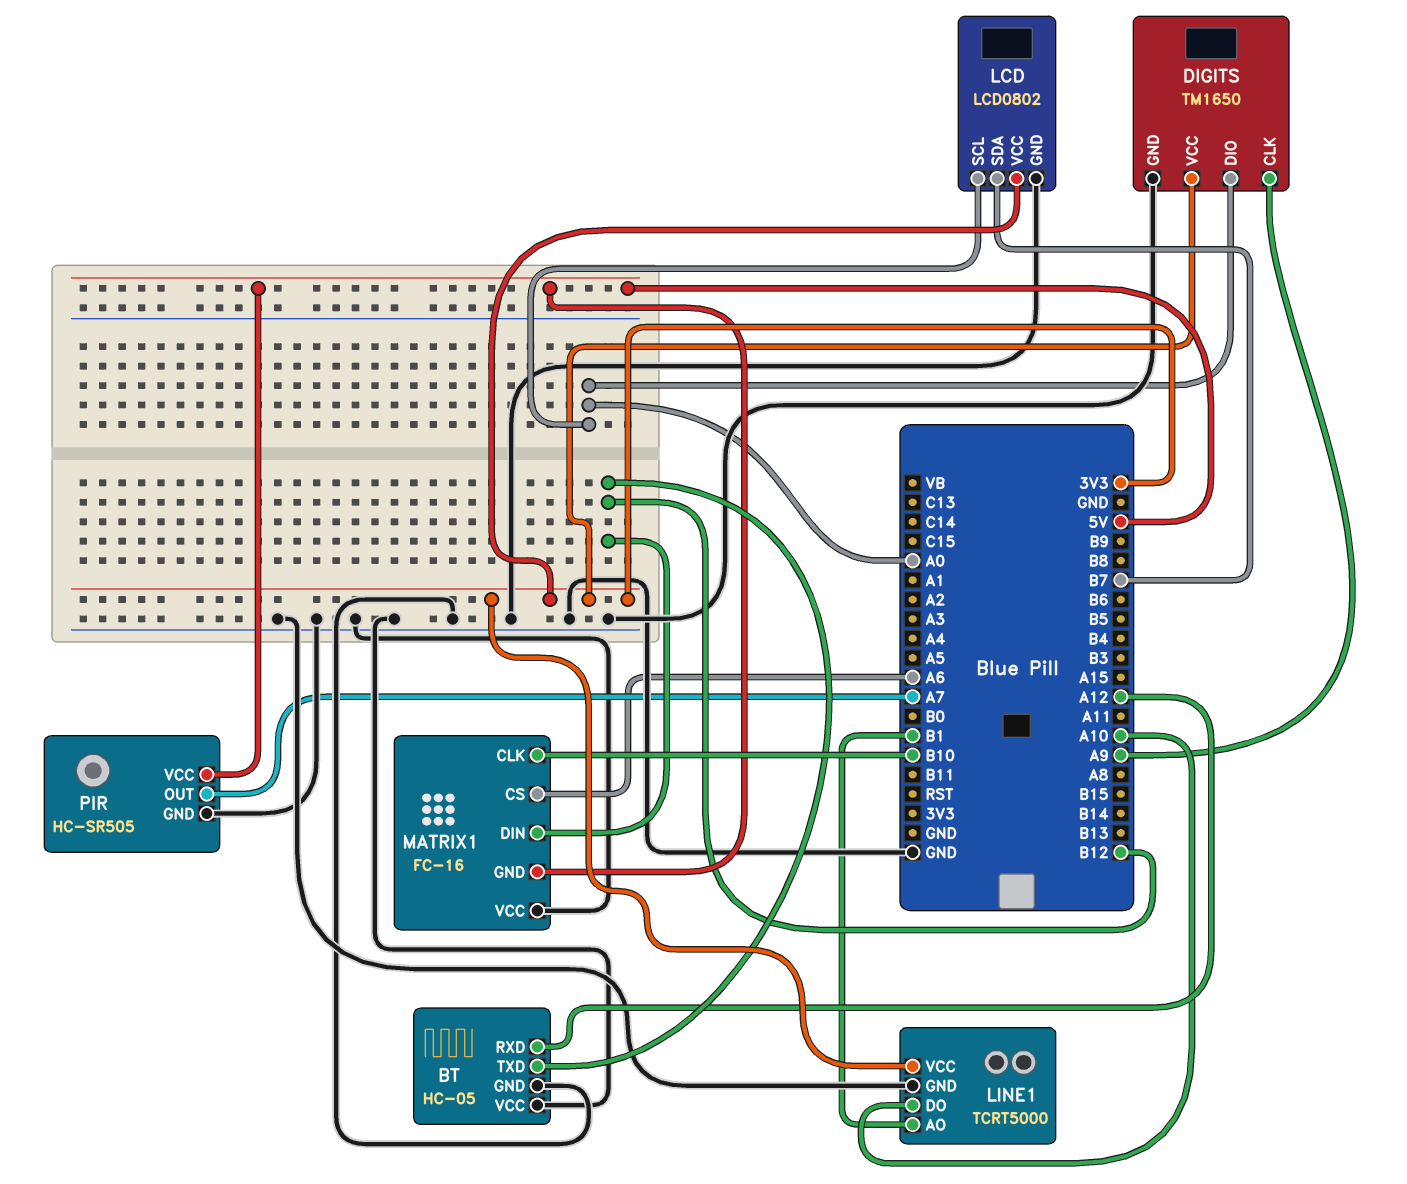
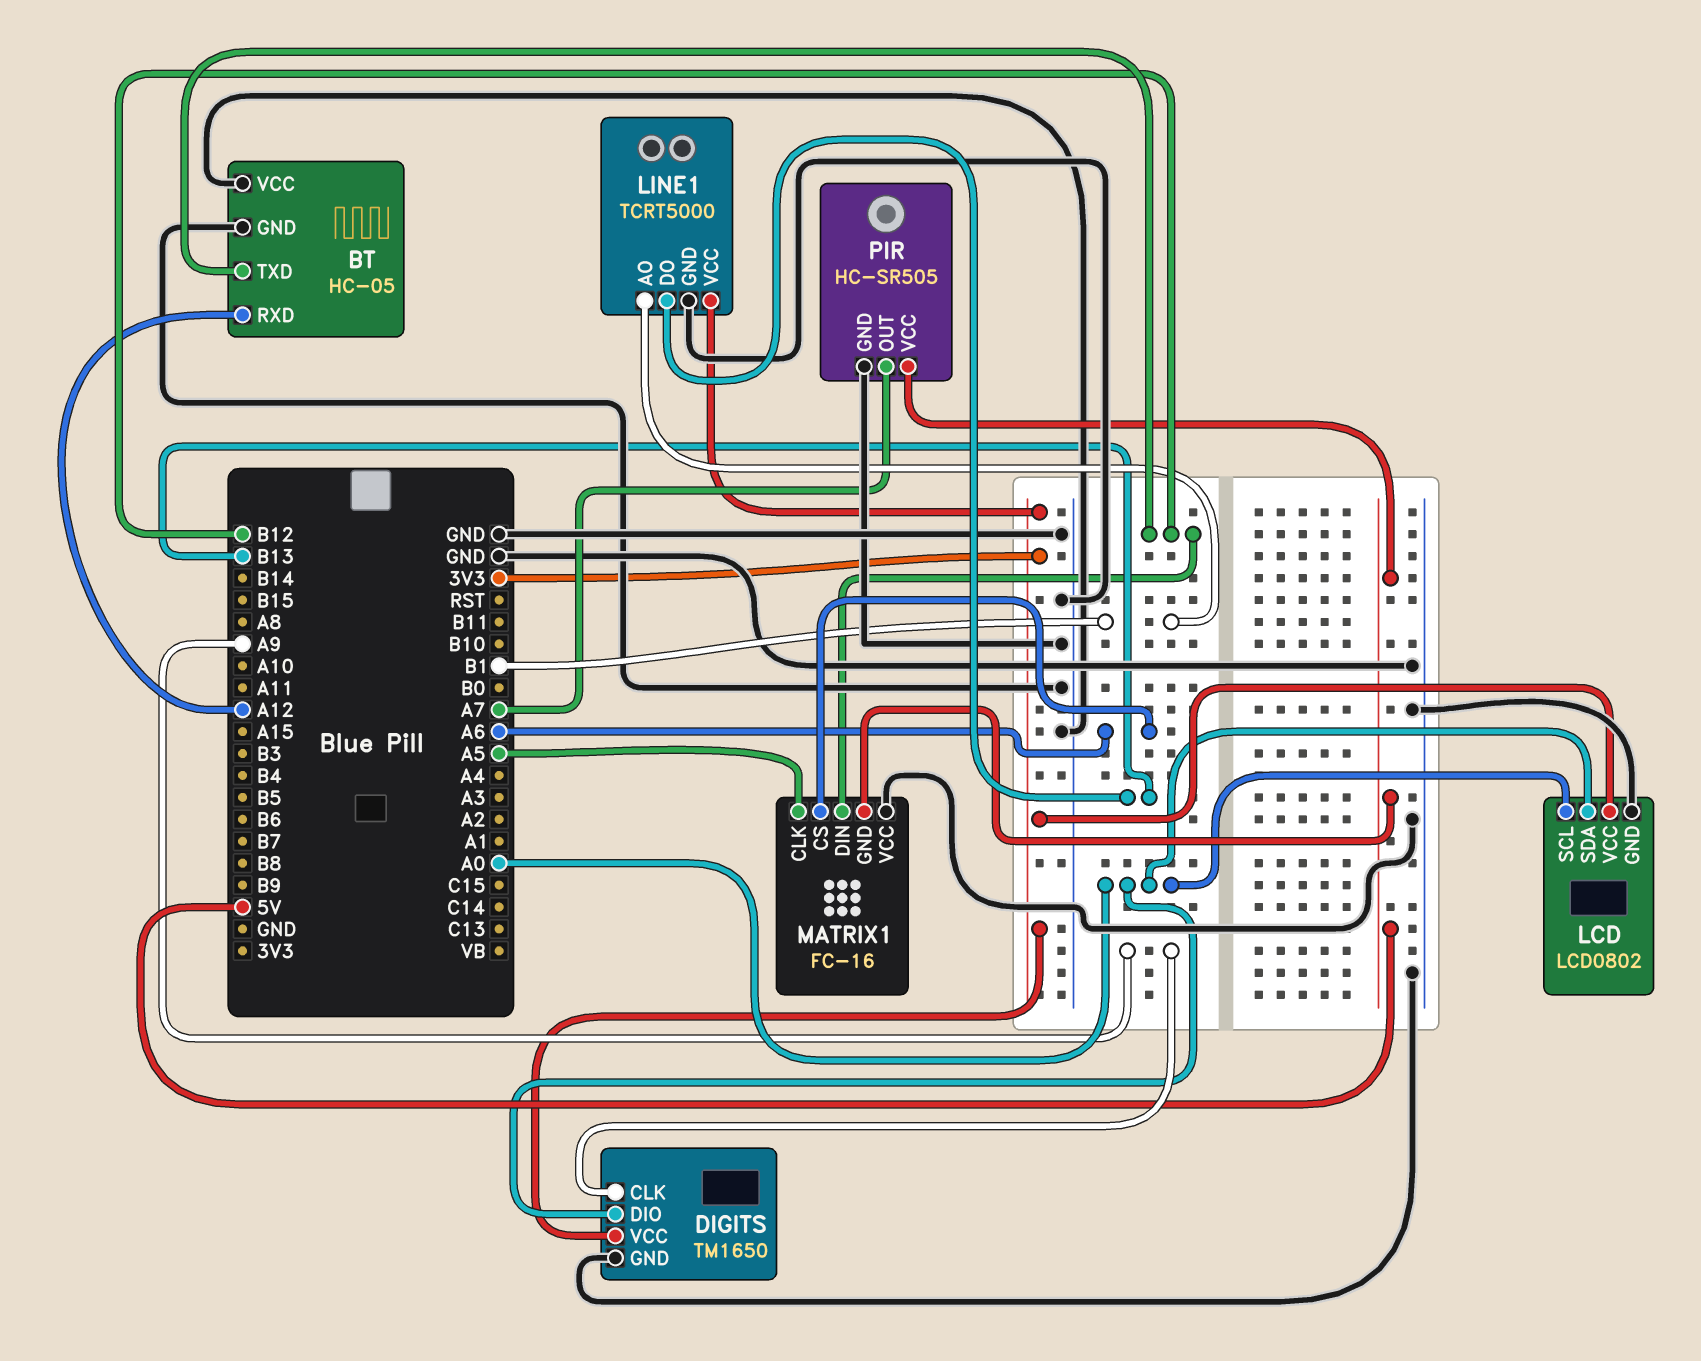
LCD pin SDA: B7 -> A0
LINE1 pin DO: A10 -> B13
MATRIX1 pin CLK: B10 -> A5

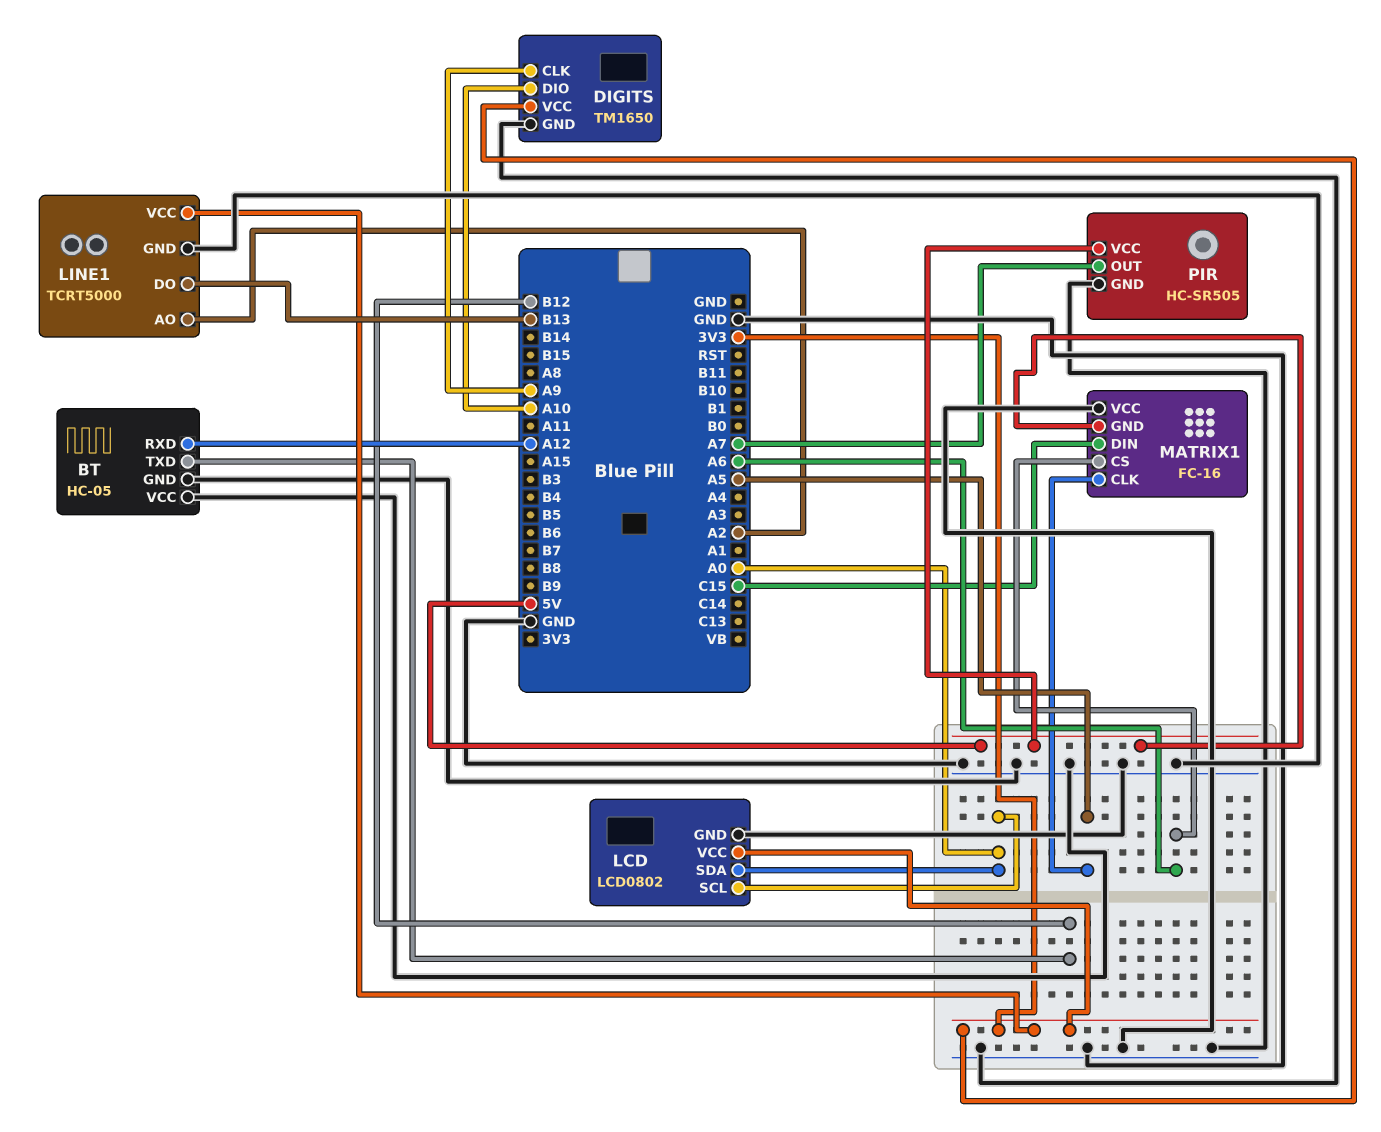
DIGITS pin DIO: A0 -> A10
LINE1 pin AO: B1 -> A2
MATRIX1 pin DIN: B12 -> C15

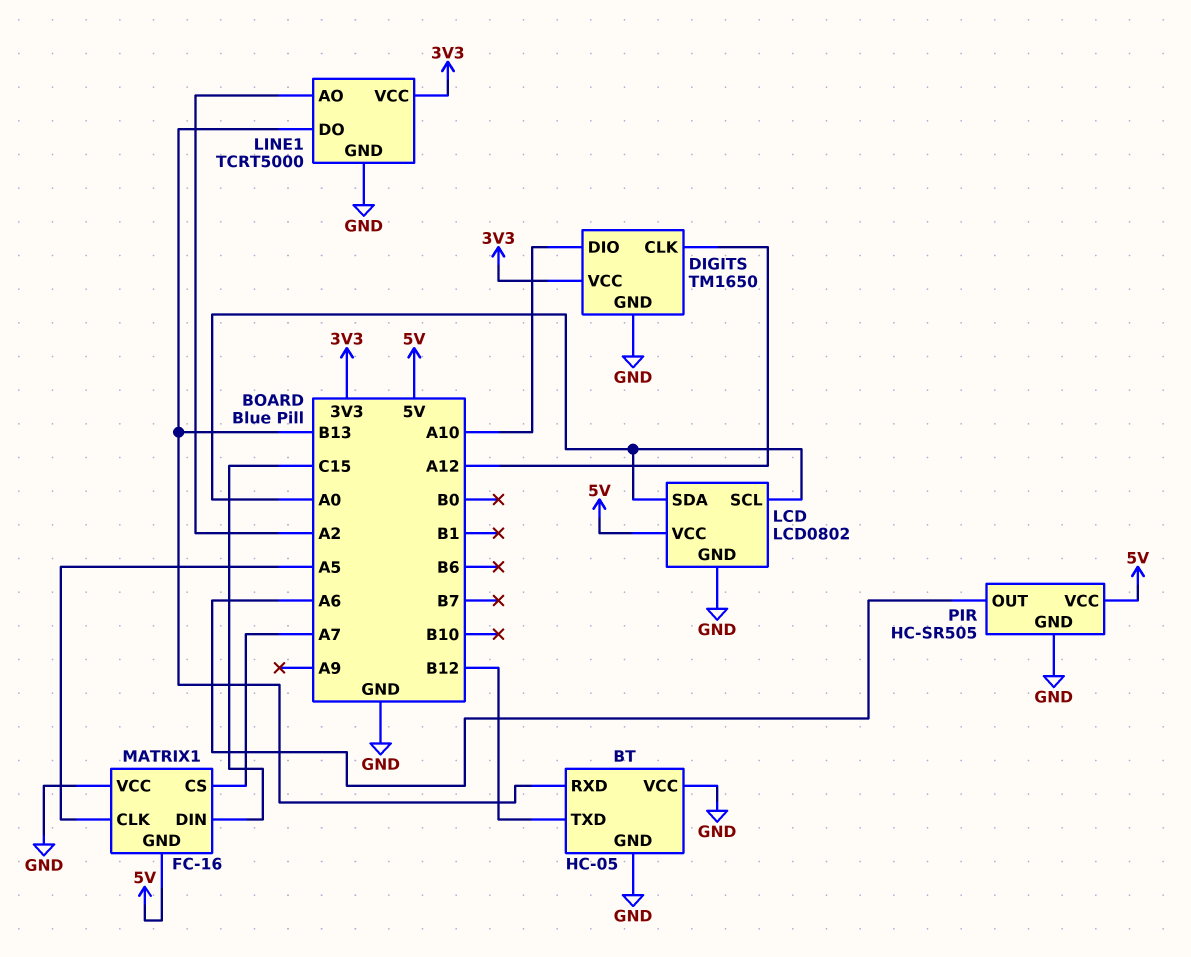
BT pin RXD: A12 -> B13
DIGITS pin CLK: A9 -> A12
LCD pin VCC: 3V3 -> 5V
MATRIX1 pin CS: A6 -> A7
PIR pin OUT: A7 -> A6

